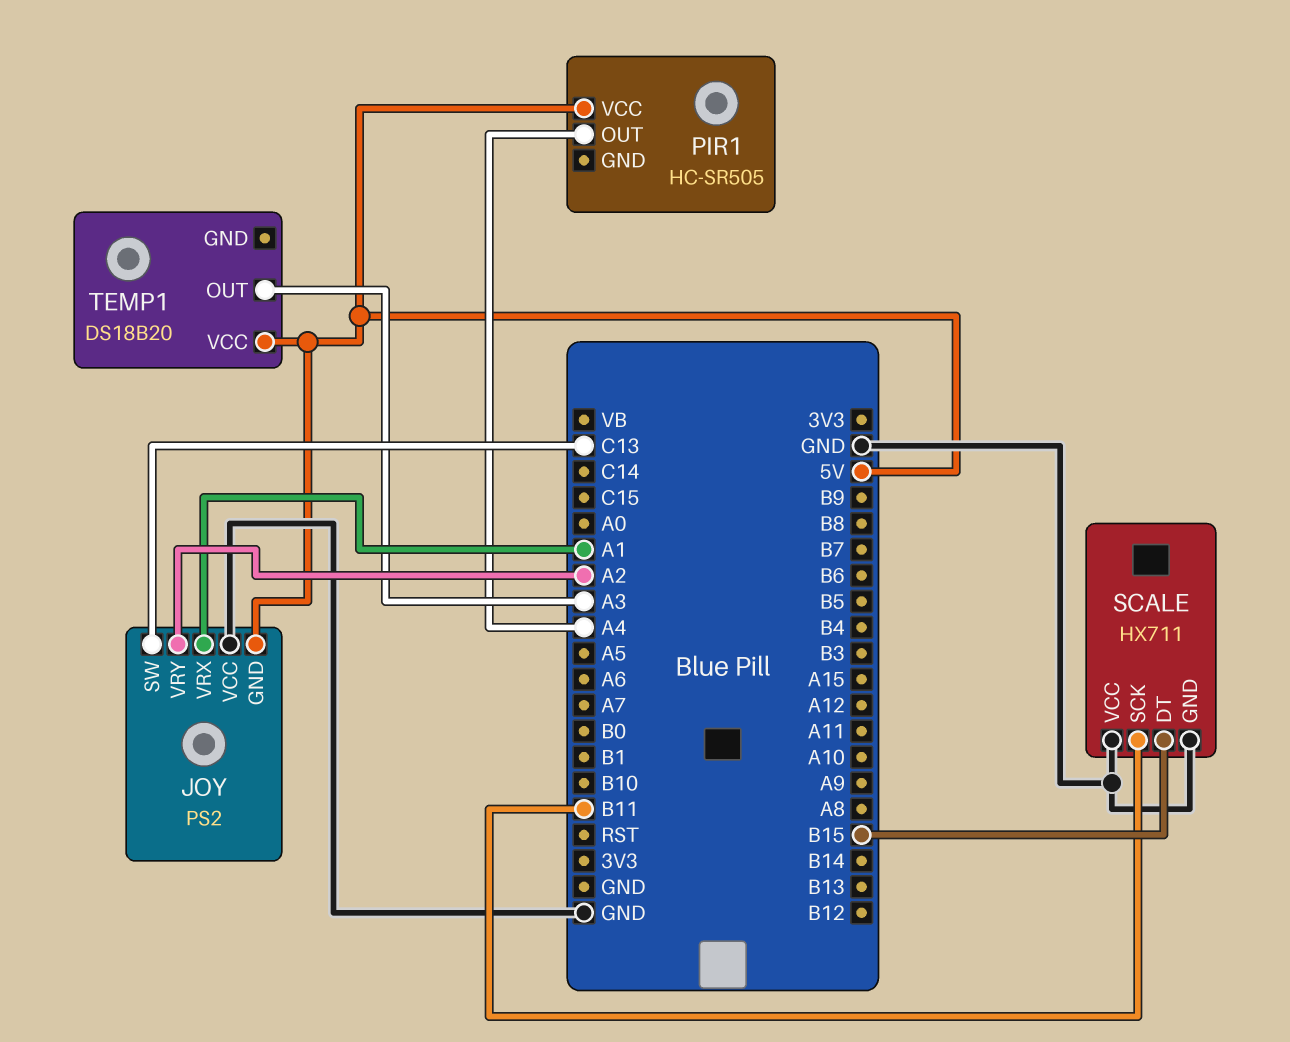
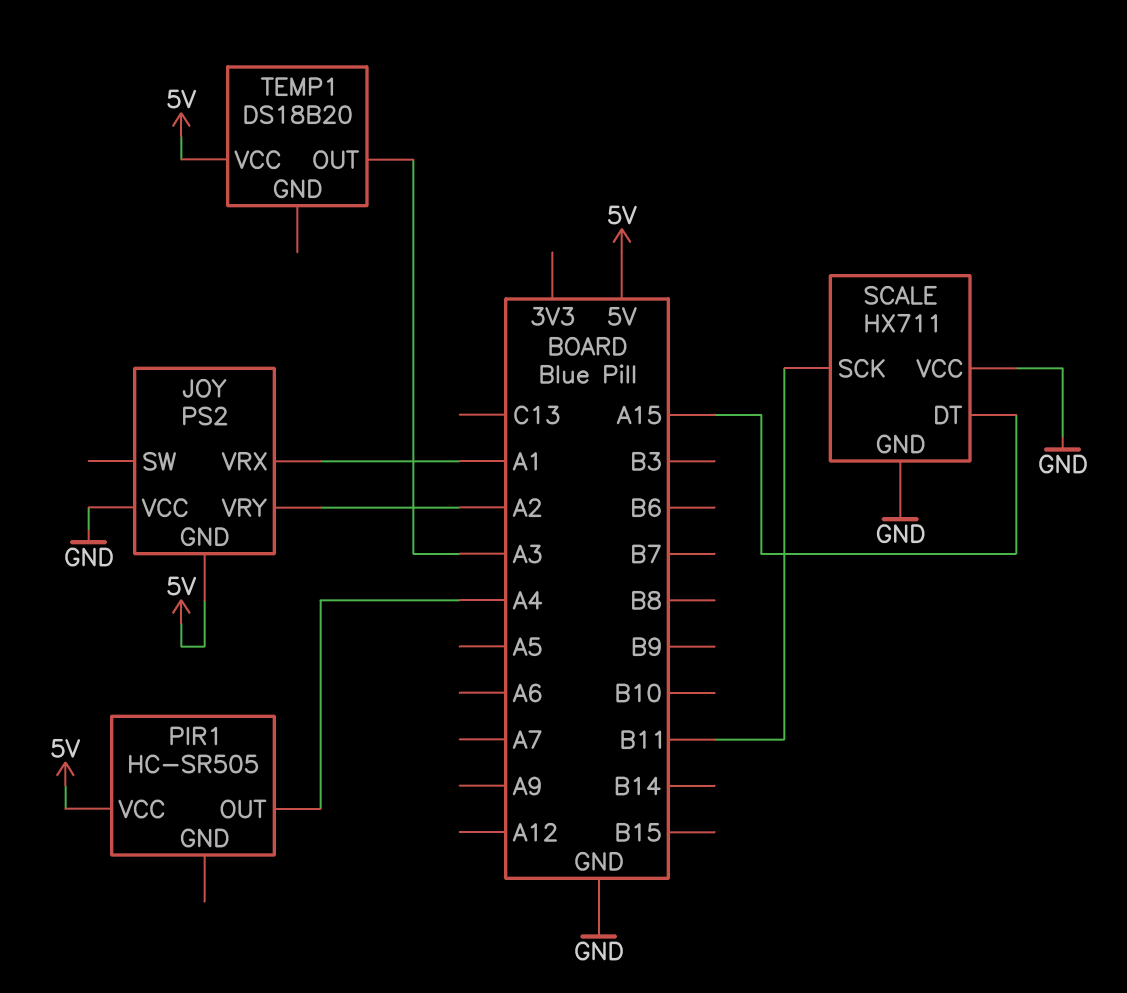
JOY pin SW: C13 -> none
SCALE pin DT: B15 -> A15

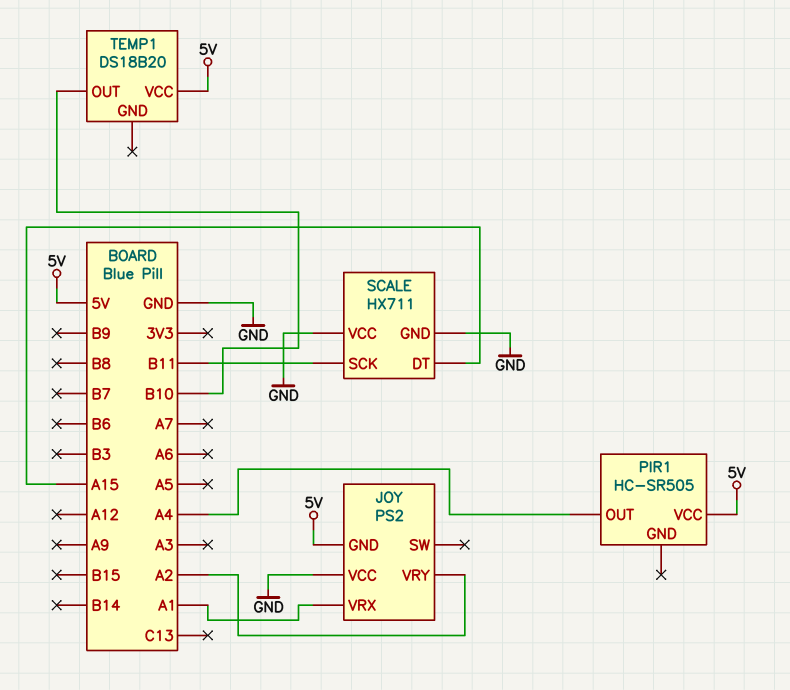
TEMP1 pin OUT: A3 -> B10

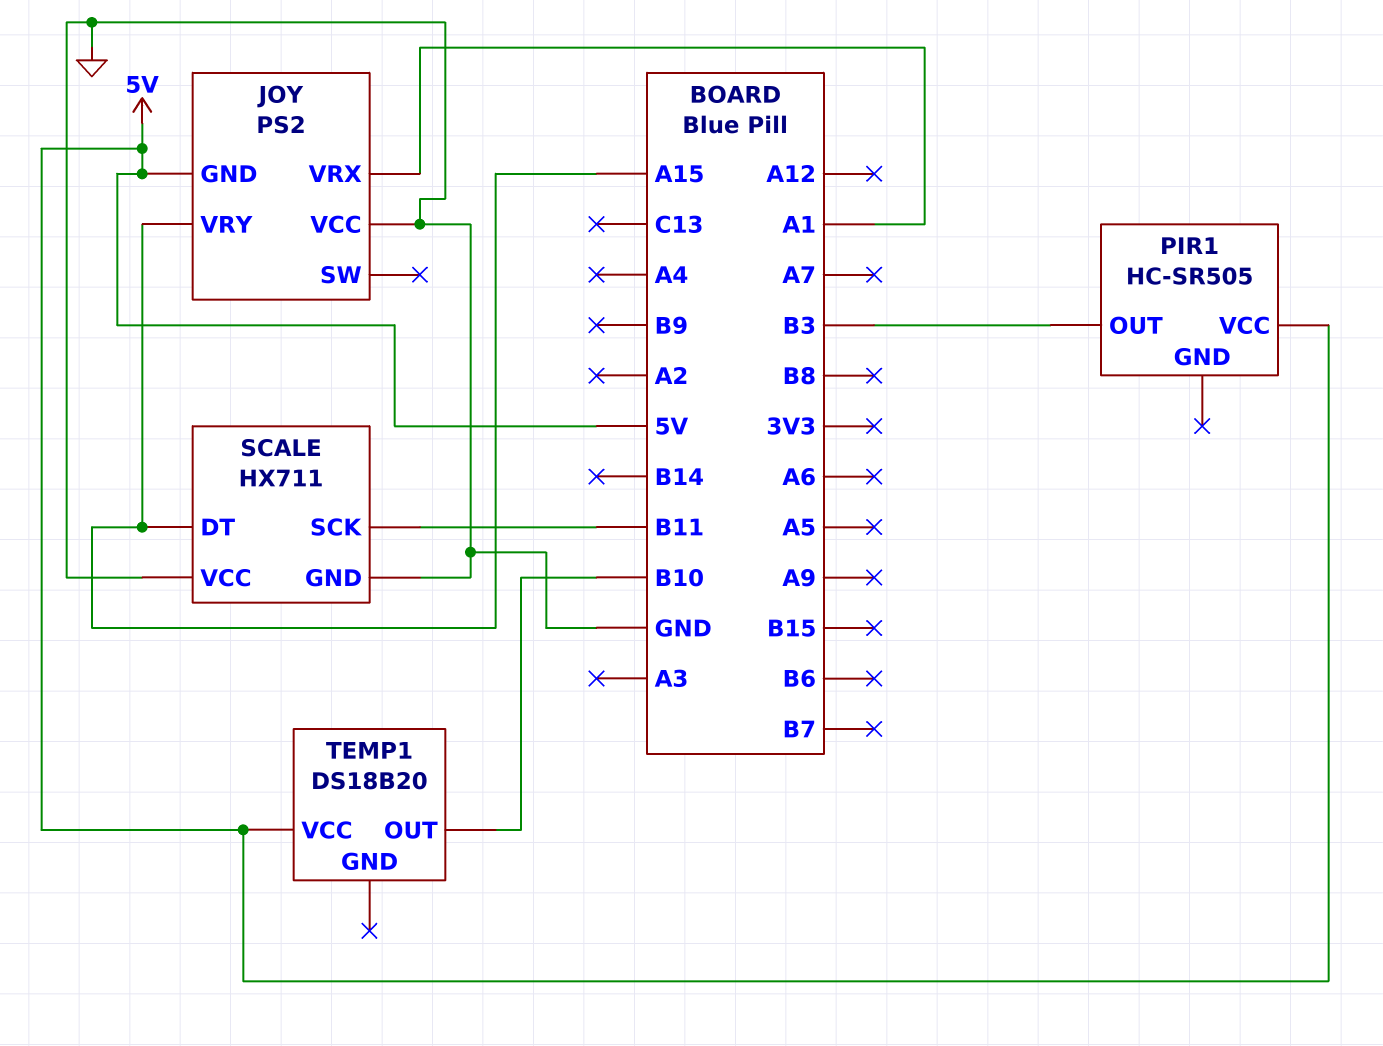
JOY pin VRY: A2 -> A15
PIR1 pin OUT: A4 -> B3

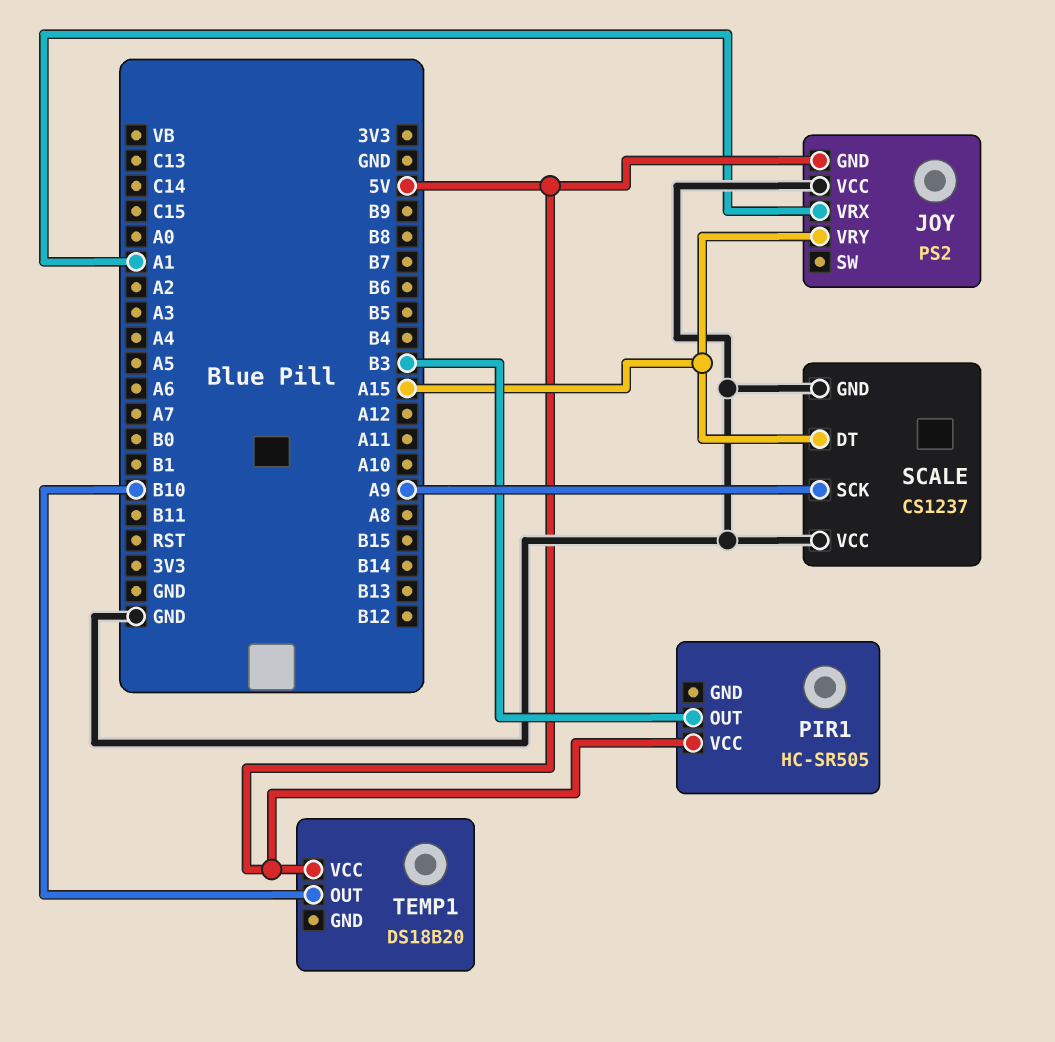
SCALE: HX711 -> CS1237
SCALE pin SCK: B11 -> A9

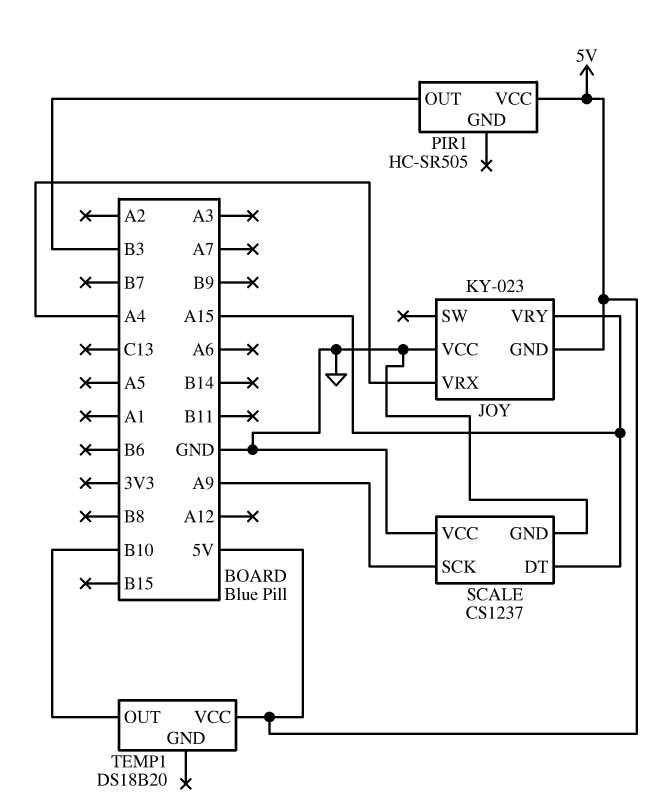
JOY: PS2 -> KY-023
JOY pin VRX: A1 -> A4

